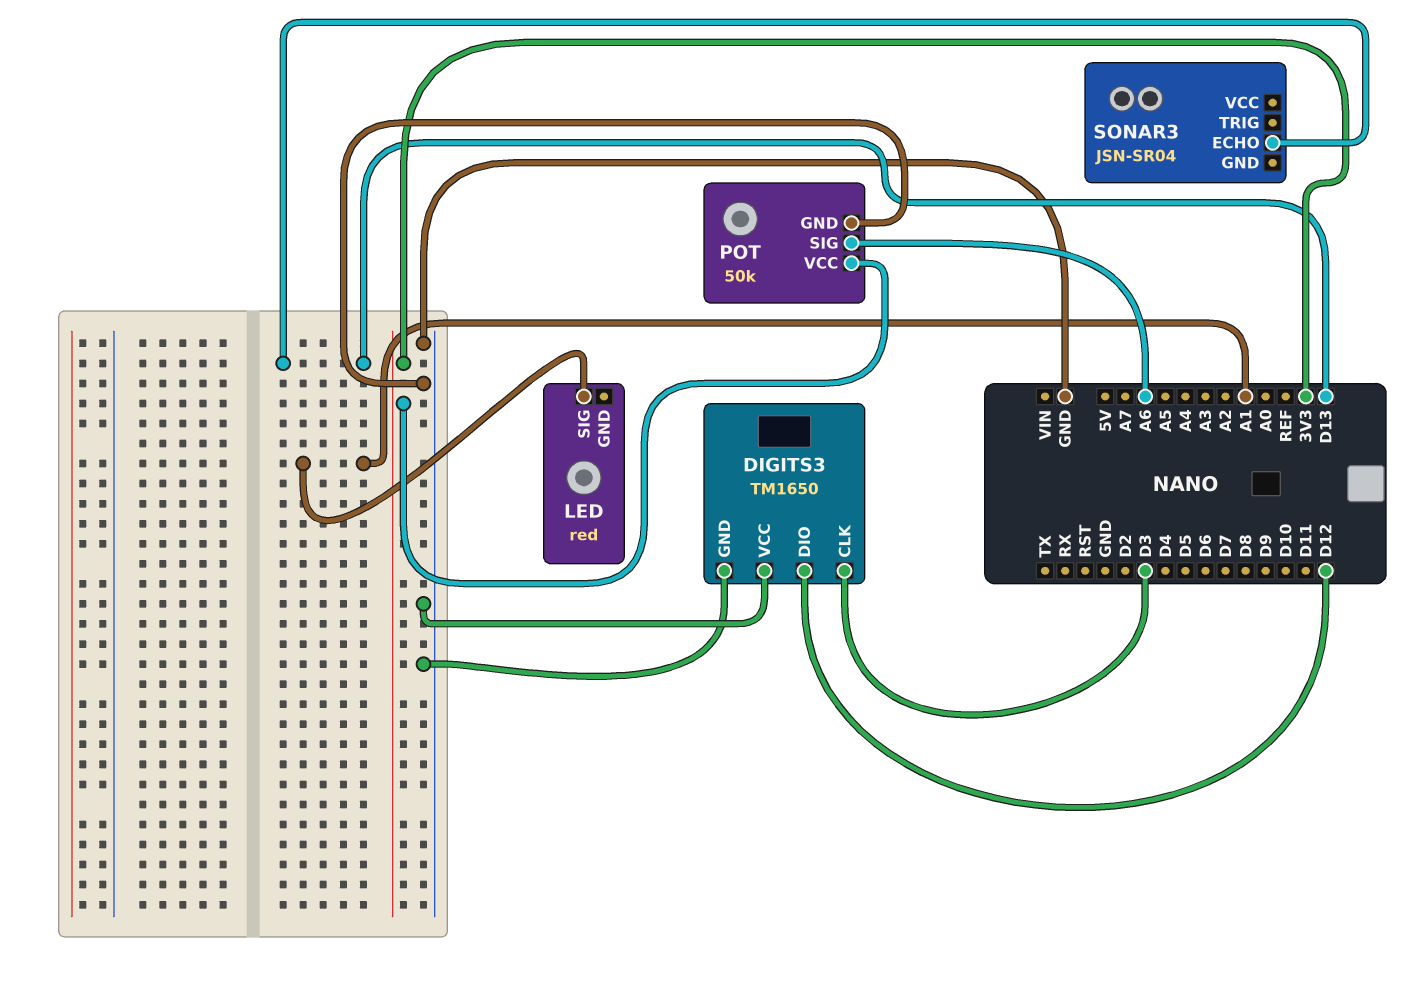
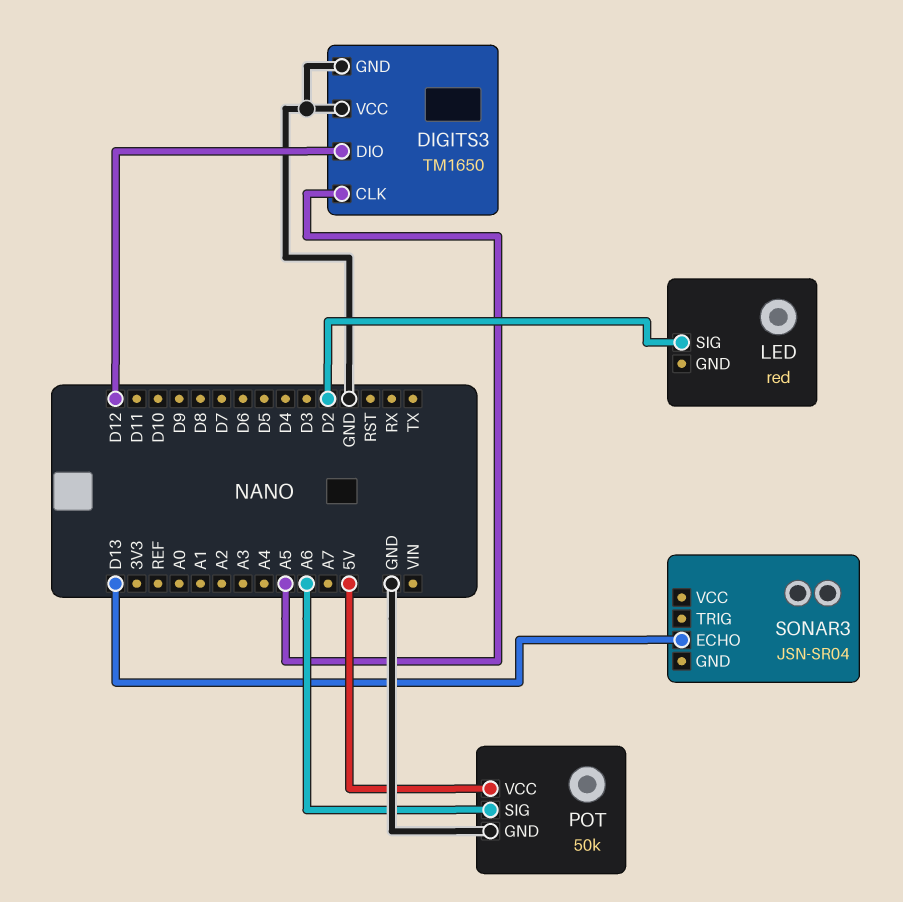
DIGITS3 pin CLK: D3 -> A5
LED pin SIG: A1 -> D2
POT pin VCC: 3V3 -> 5V

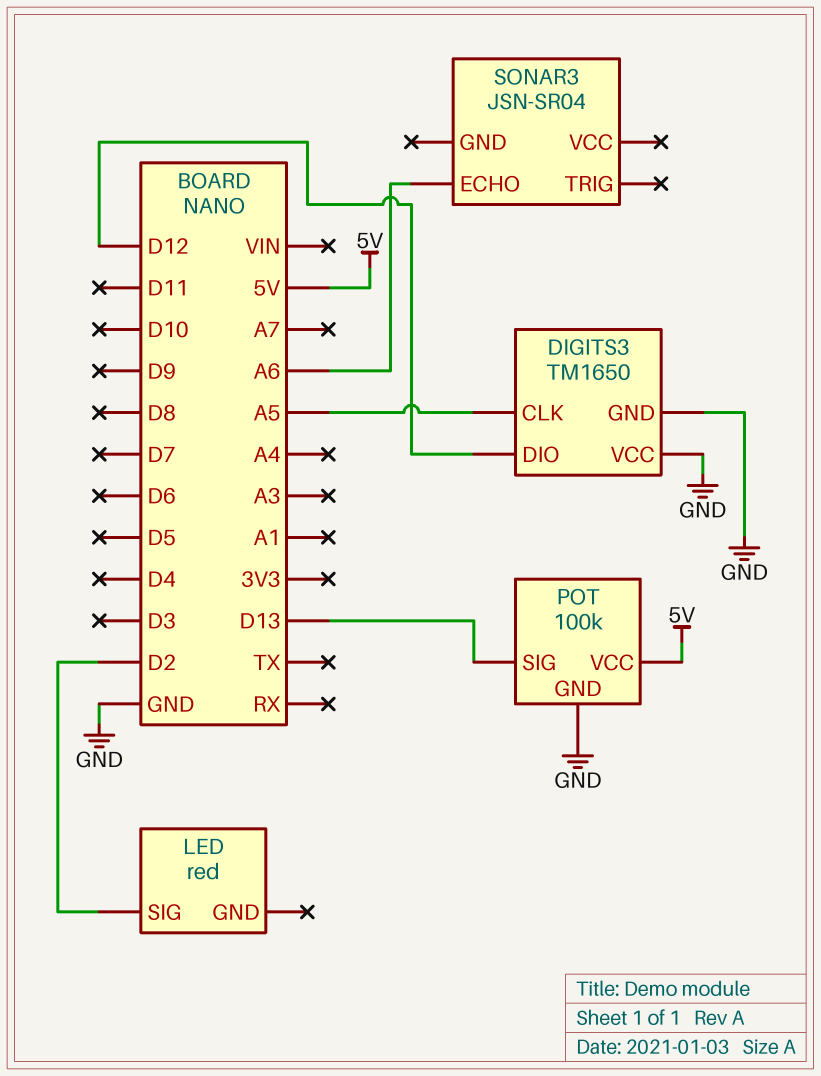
POT: 50k -> 100k
POT pin SIG: A6 -> D13
SONAR3 pin ECHO: D13 -> A6

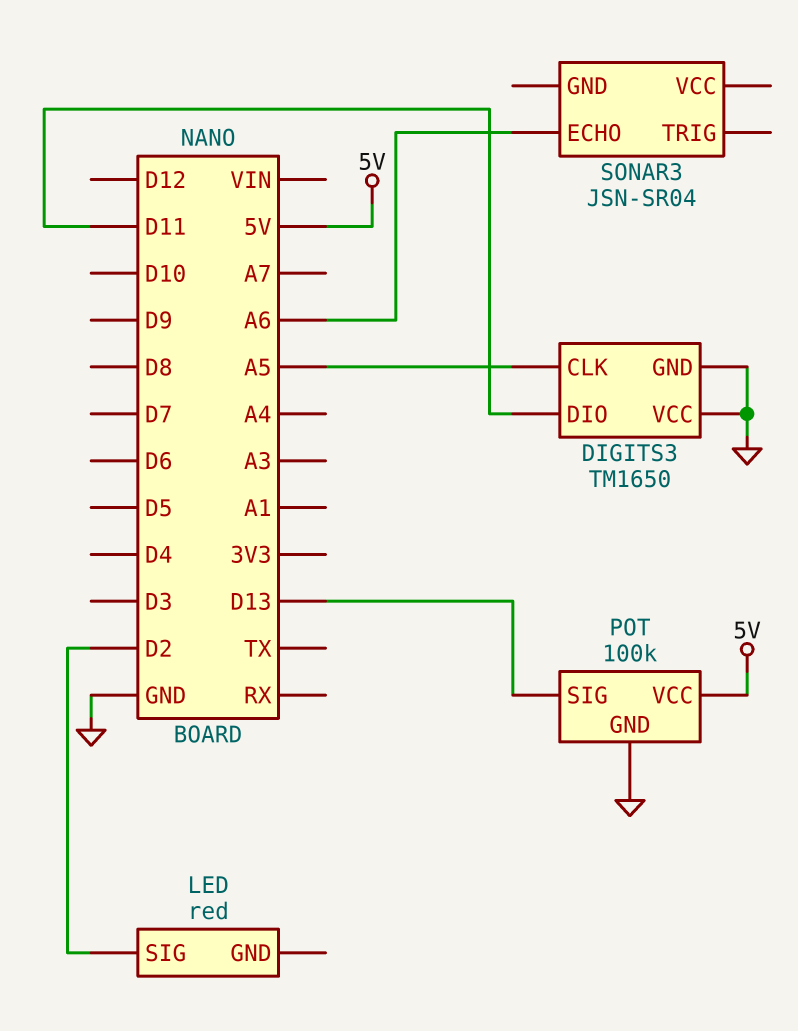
DIGITS3 pin DIO: D12 -> D11

